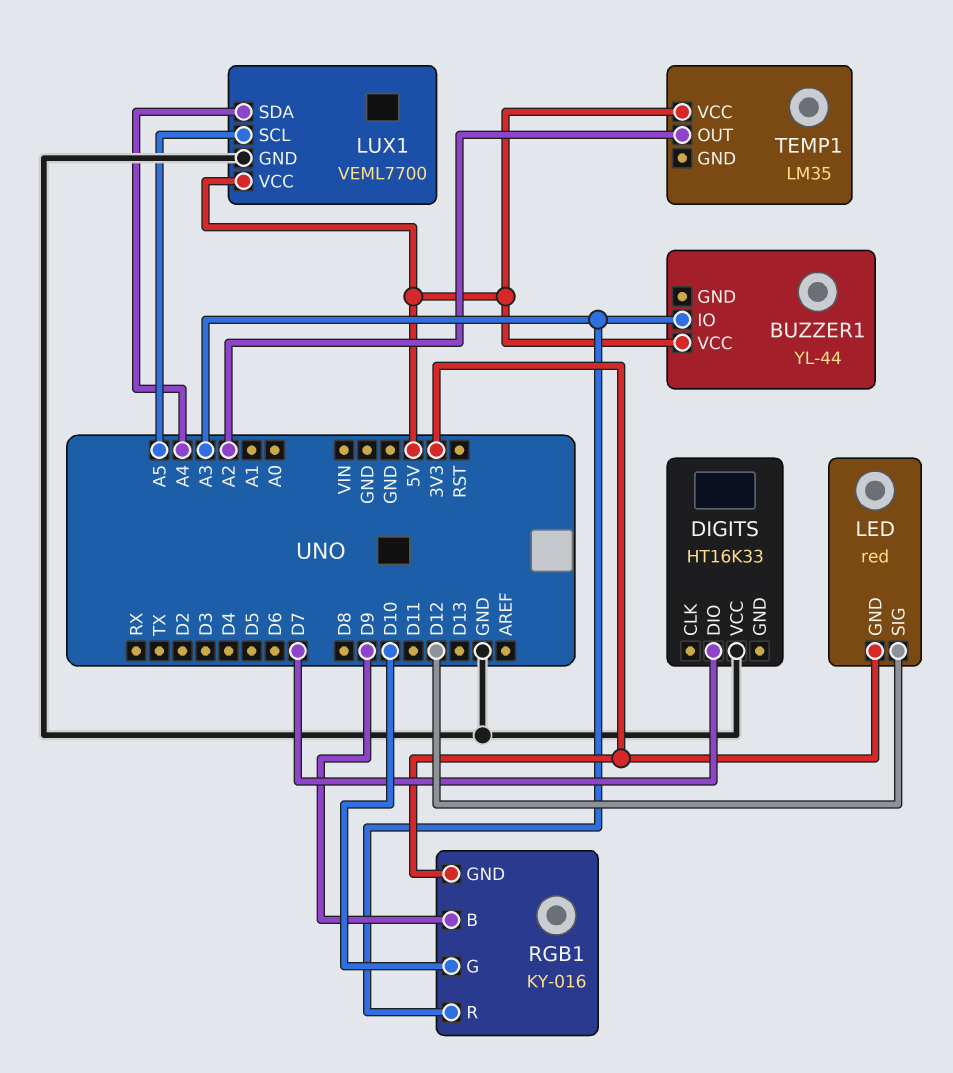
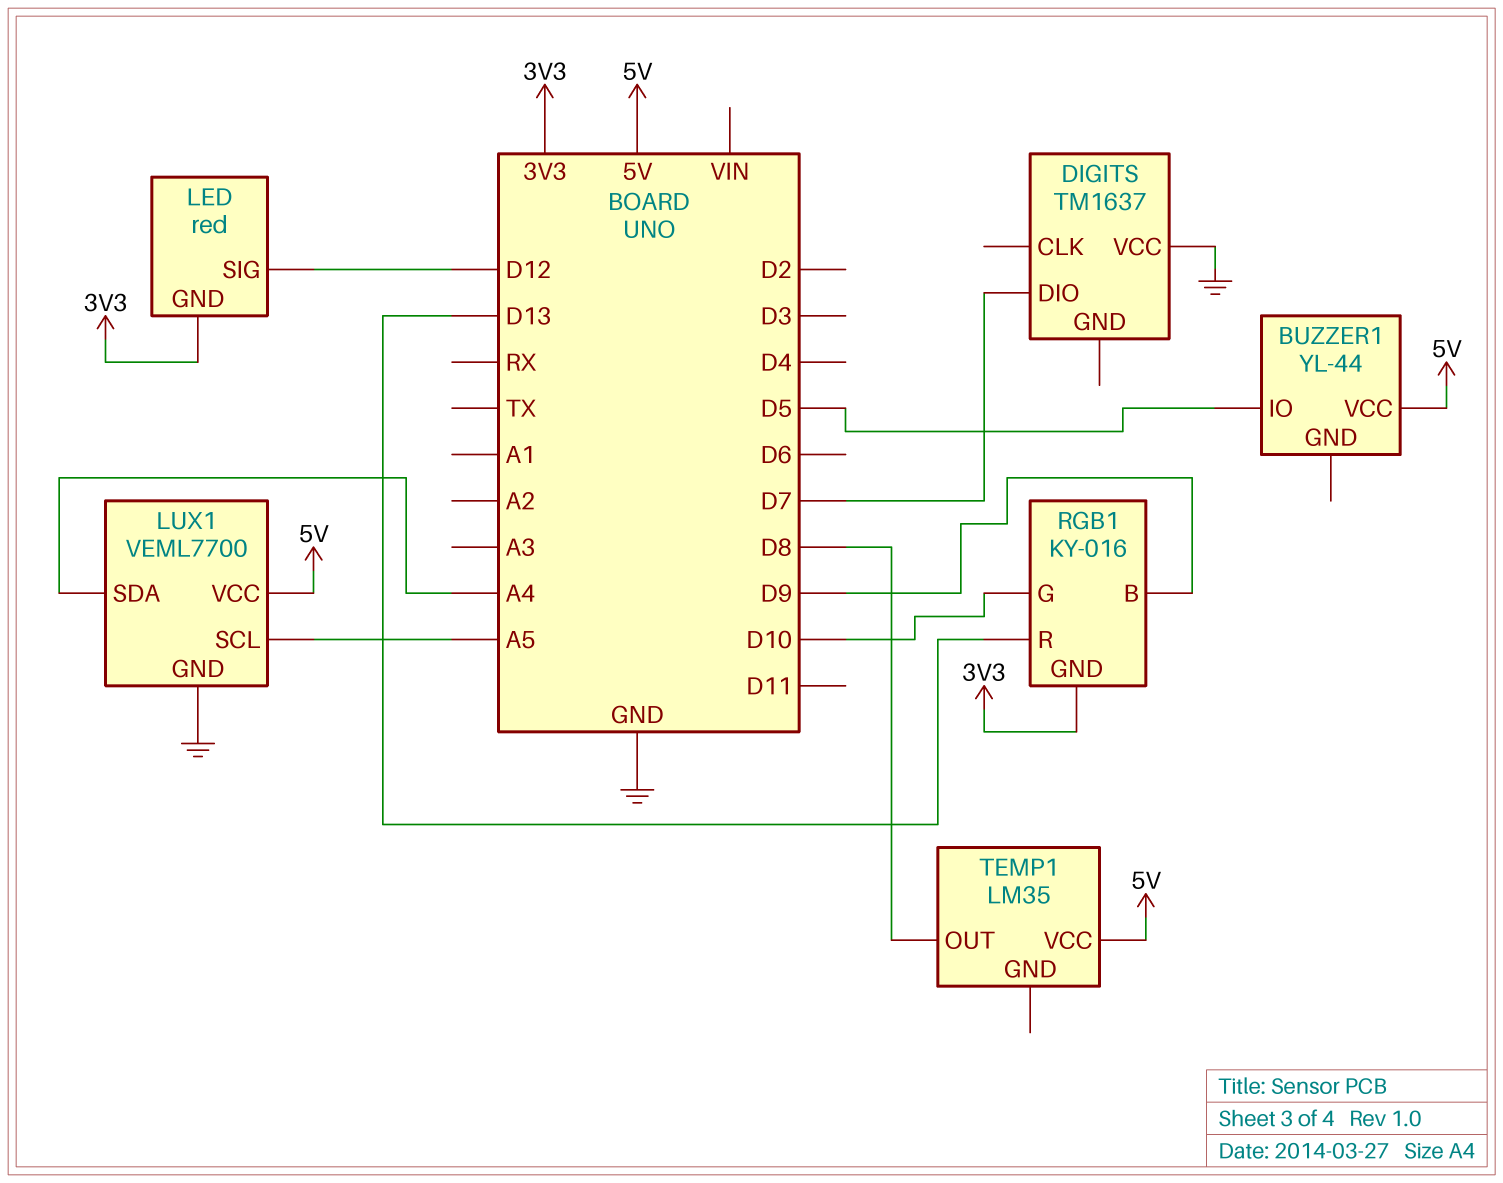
BUZZER1 pin IO: A3 -> D5
DIGITS: HT16K33 -> TM1637
RGB1 pin R: A3 -> D13
TEMP1 pin OUT: A2 -> D8

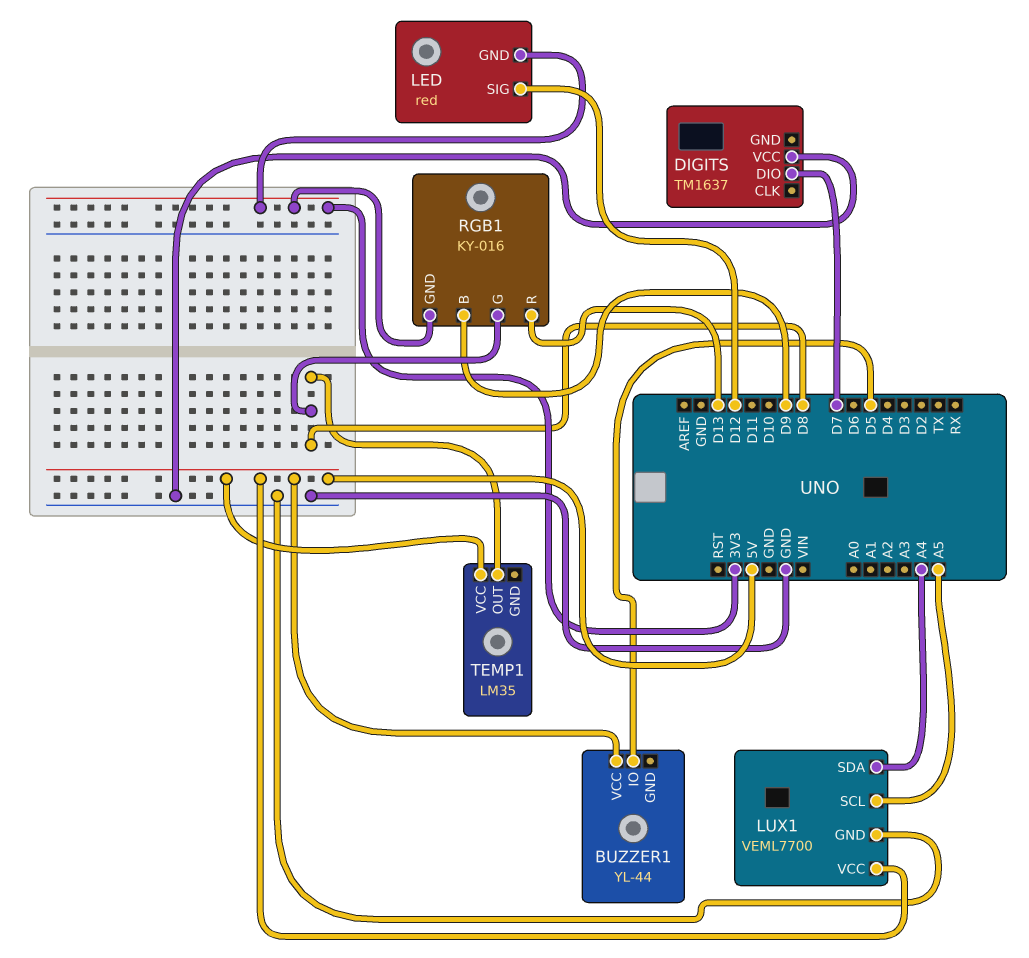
RGB1 pin G: D10 -> D8

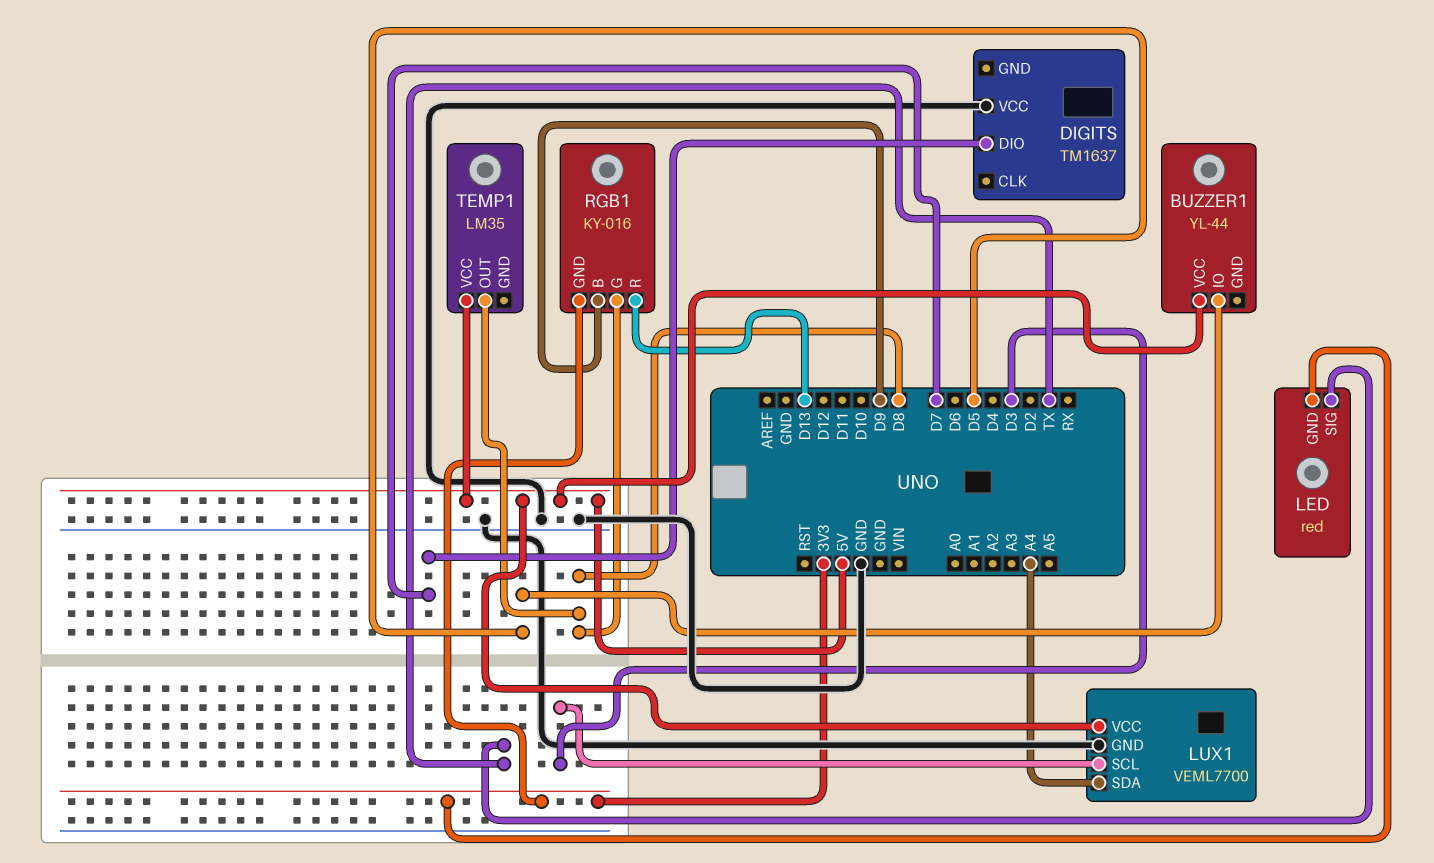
LED pin SIG: D12 -> TX
LUX1 pin SCL: A5 -> D3

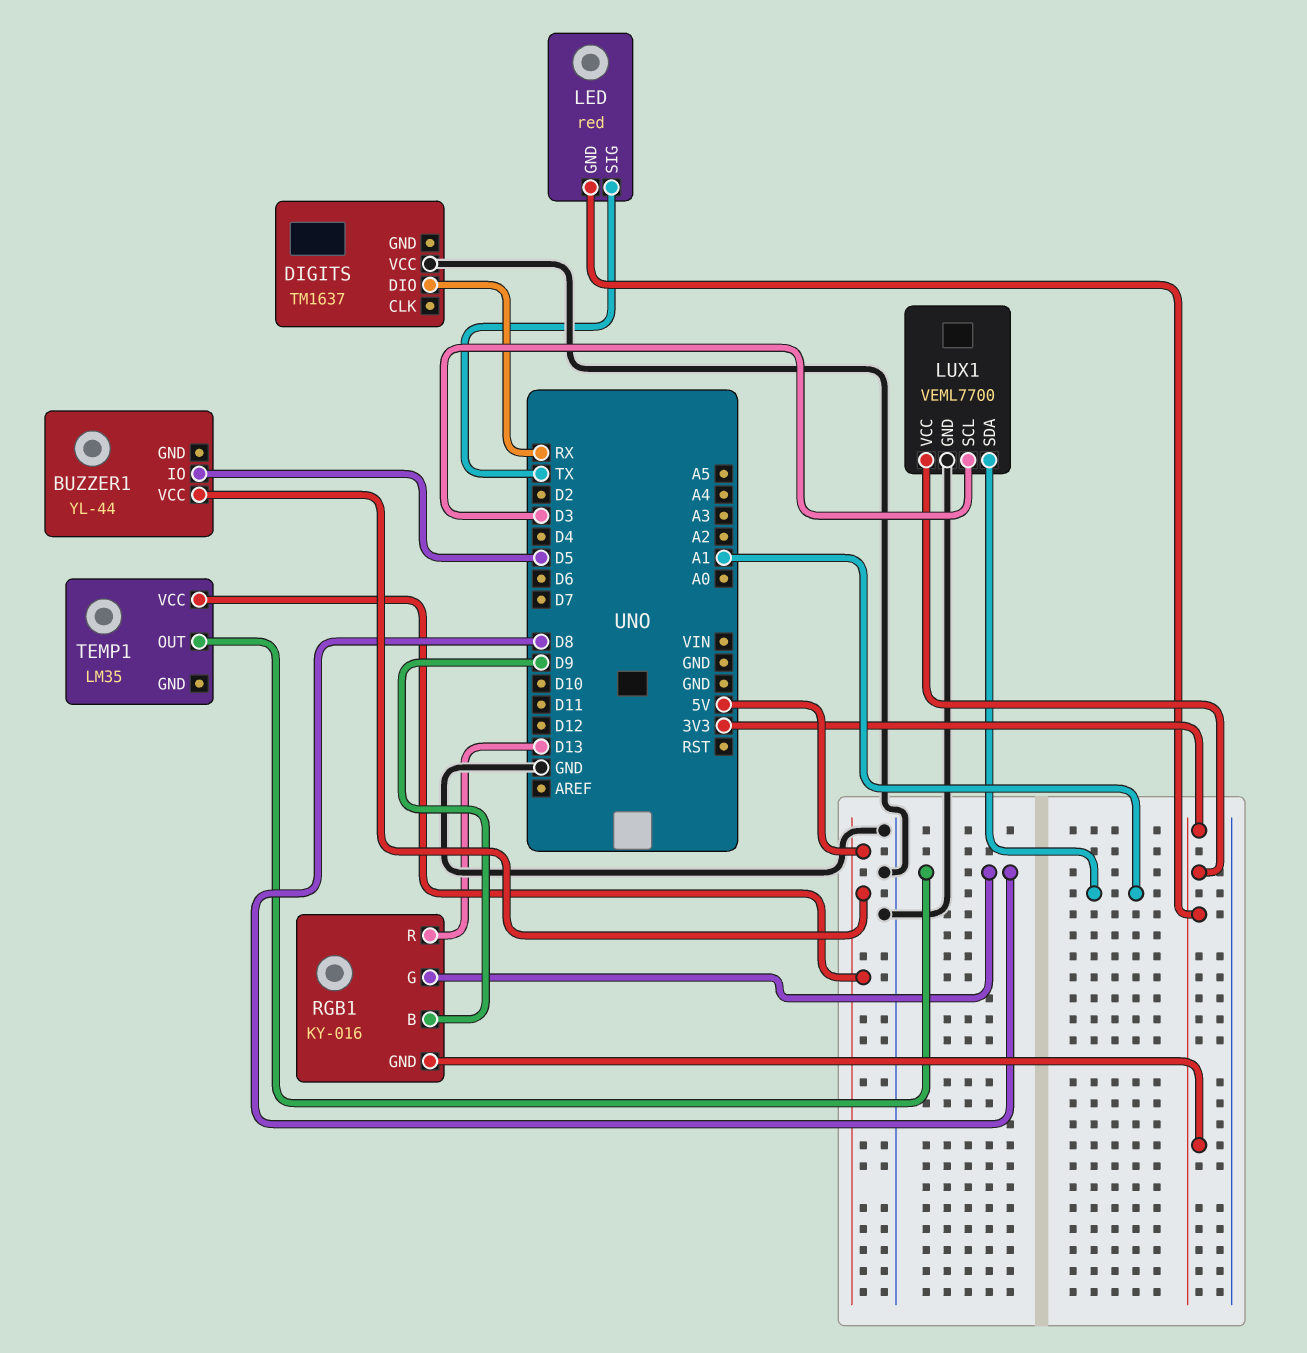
DIGITS pin DIO: D7 -> RX
LUX1 pin SDA: A4 -> A1
LUX1 pin VCC: 5V -> 3V3

